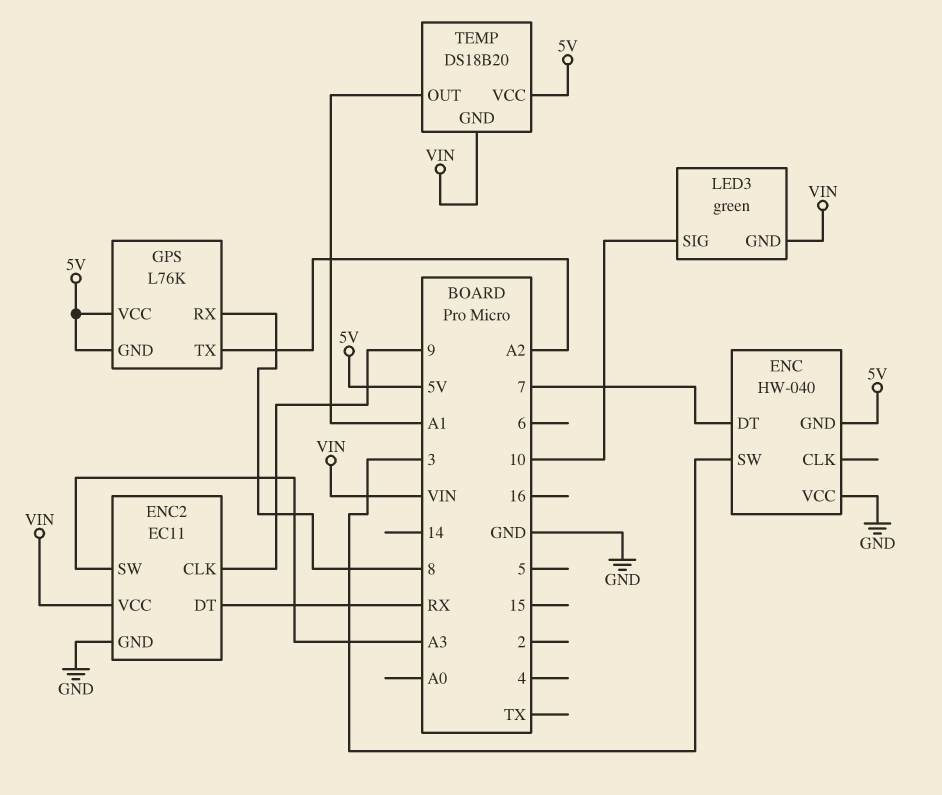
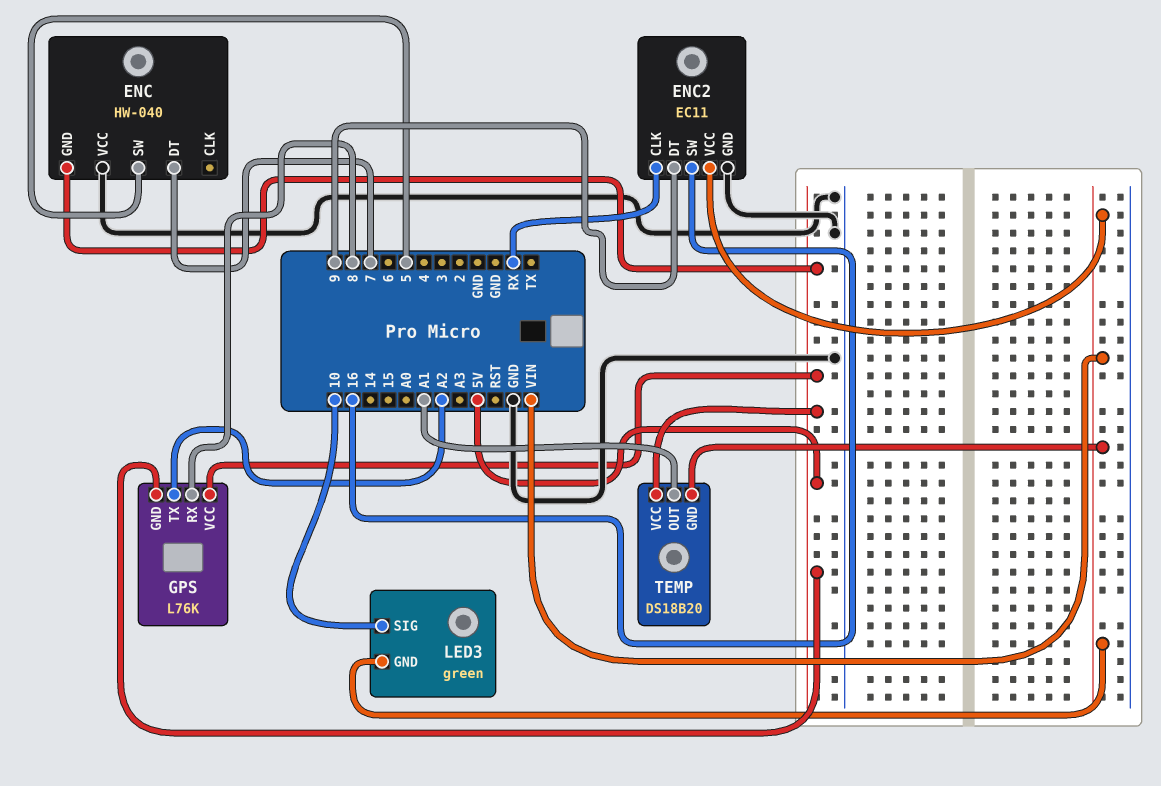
ENC pin SW: 3 -> 5
ENC2 pin CLK: 9 -> RX
ENC2 pin DT: RX -> 9
ENC2 pin SW: A3 -> 16

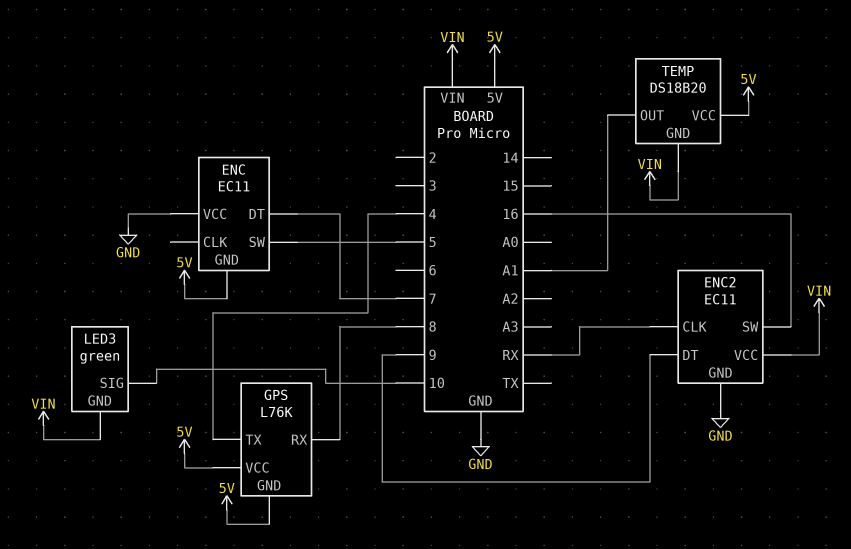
ENC: HW-040 -> EC11
GPS pin TX: A2 -> 4

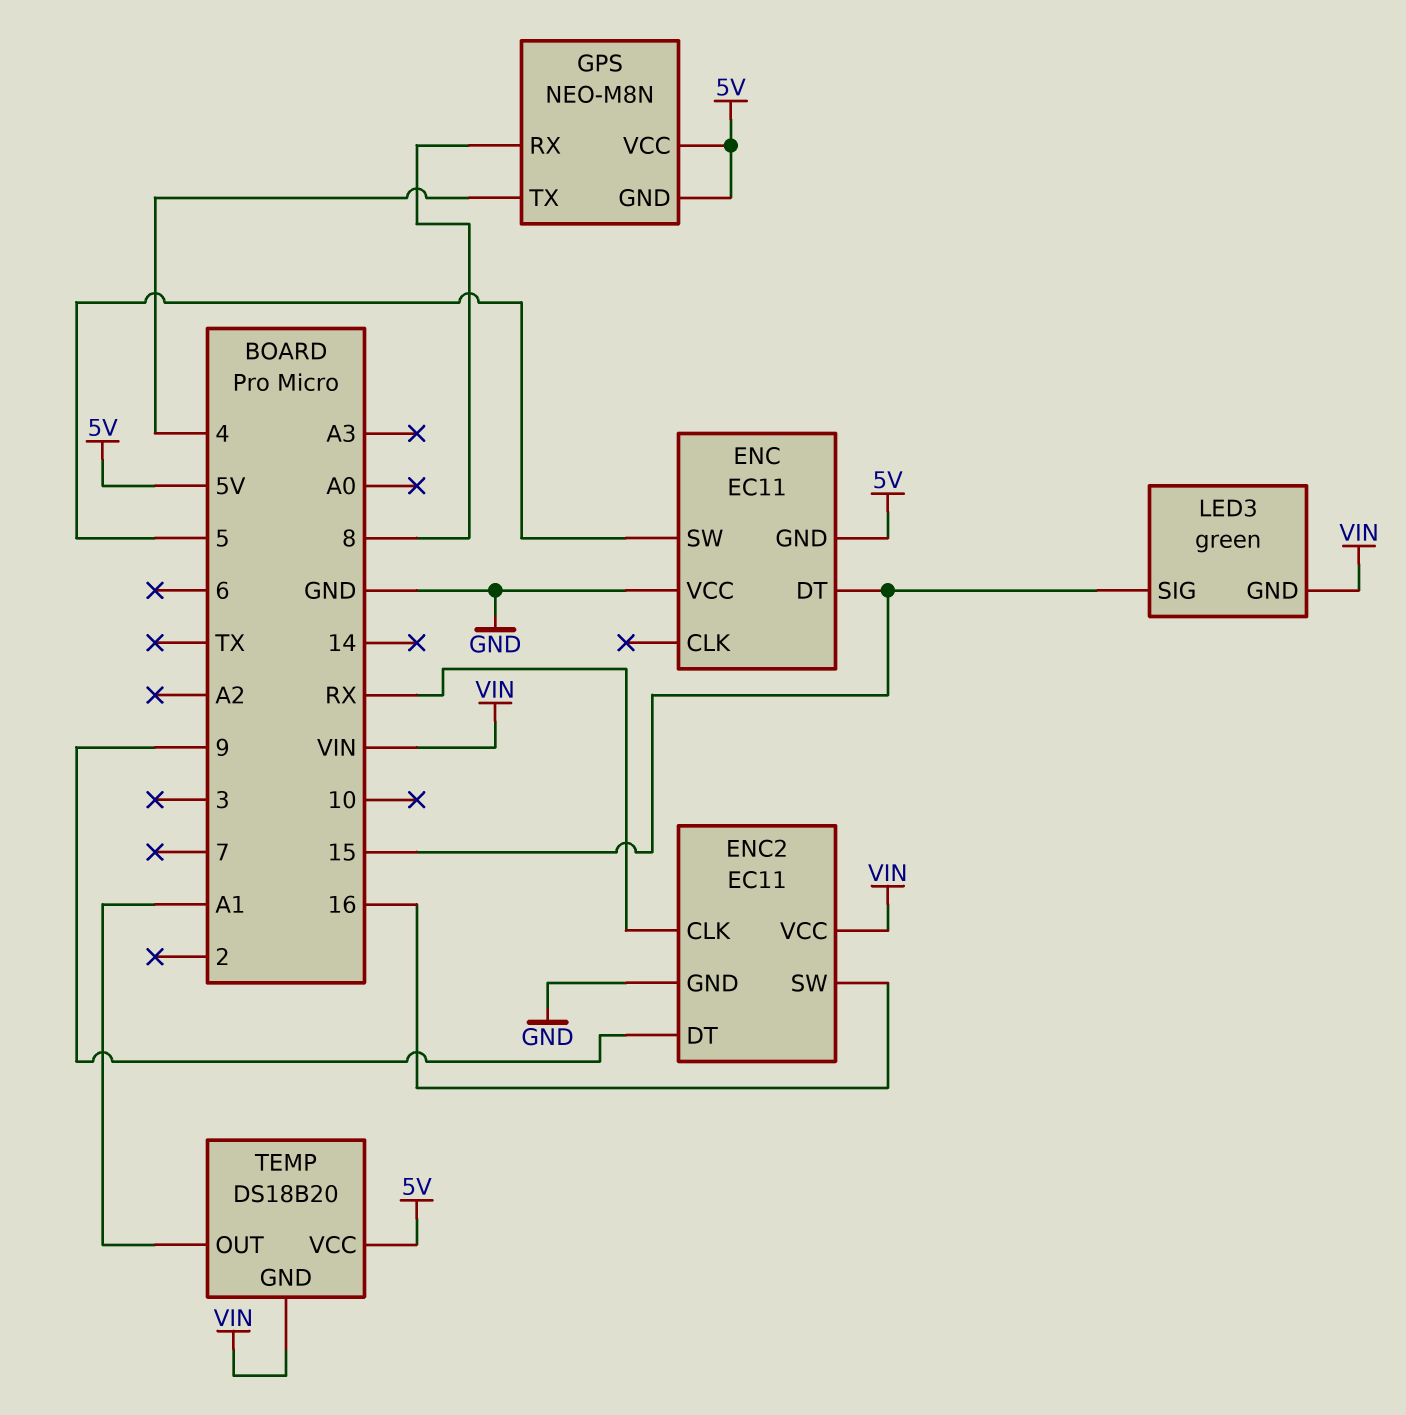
ENC pin DT: 7 -> 15
GPS: L76K -> NEO-M8N
LED3 pin SIG: 10 -> 15

